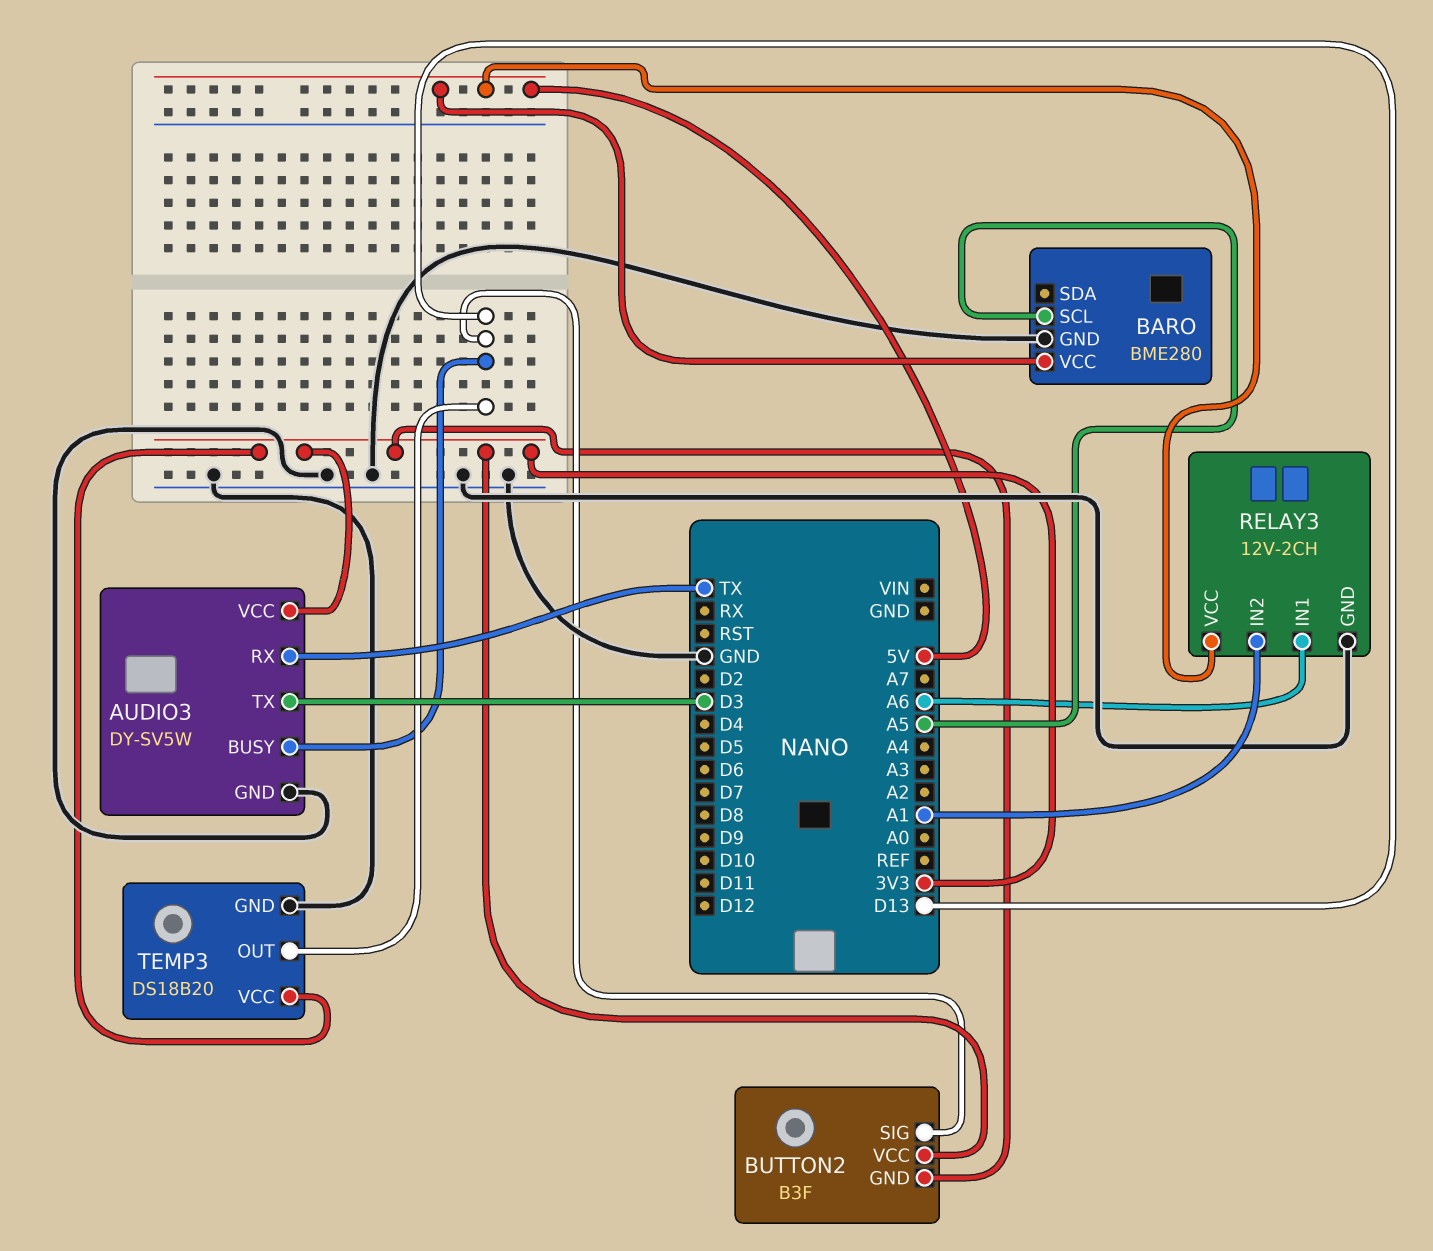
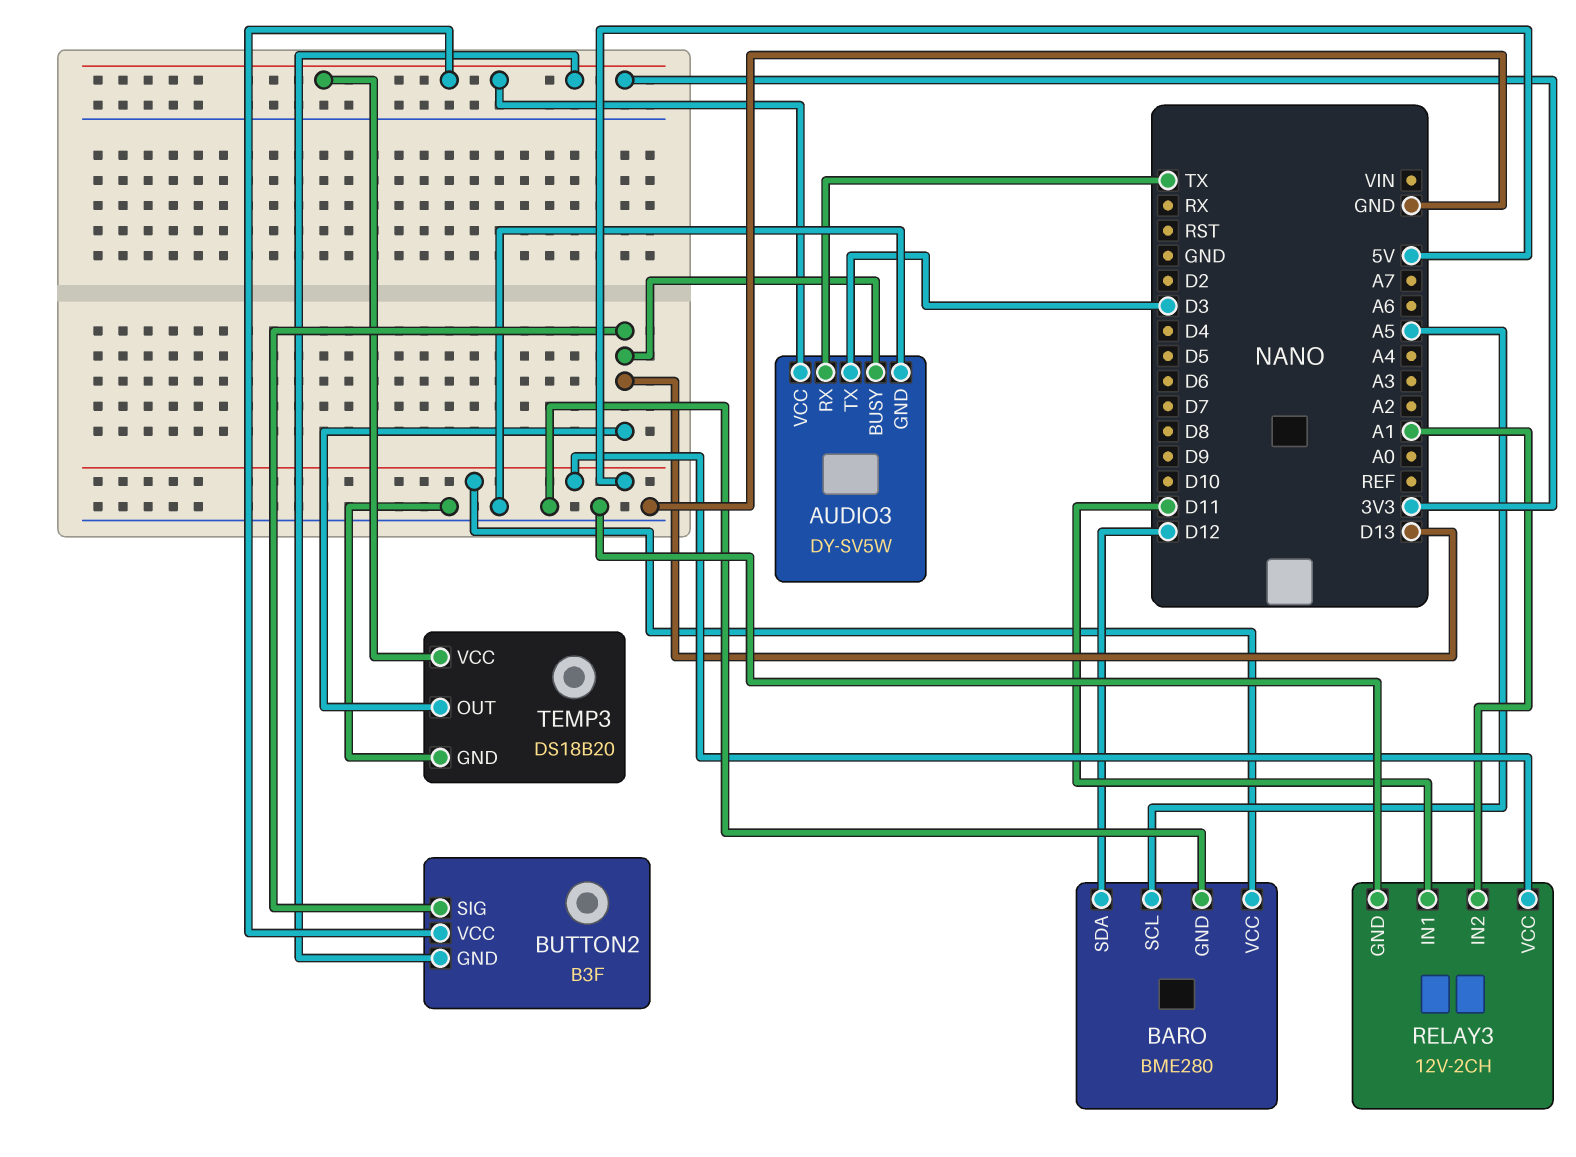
BARO pin SDA: none -> D12
RELAY3 pin IN1: A6 -> D11

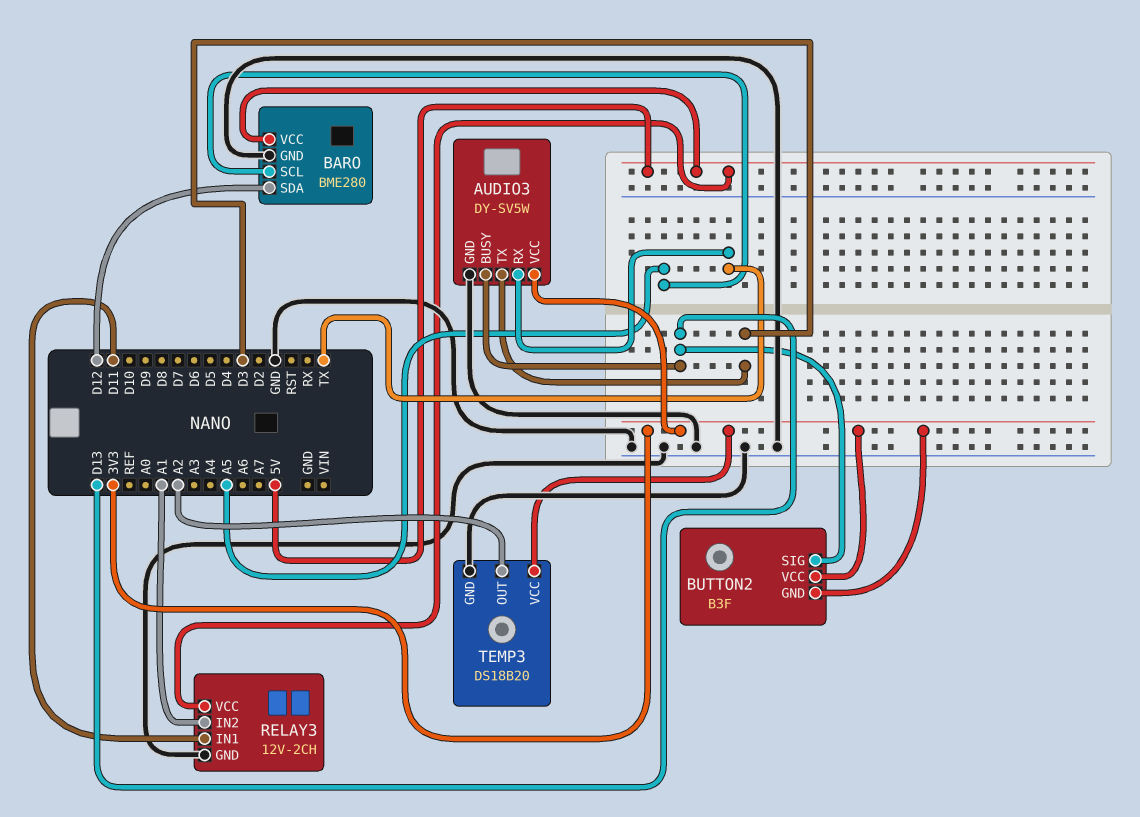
TEMP3 pin OUT: D13 -> A2

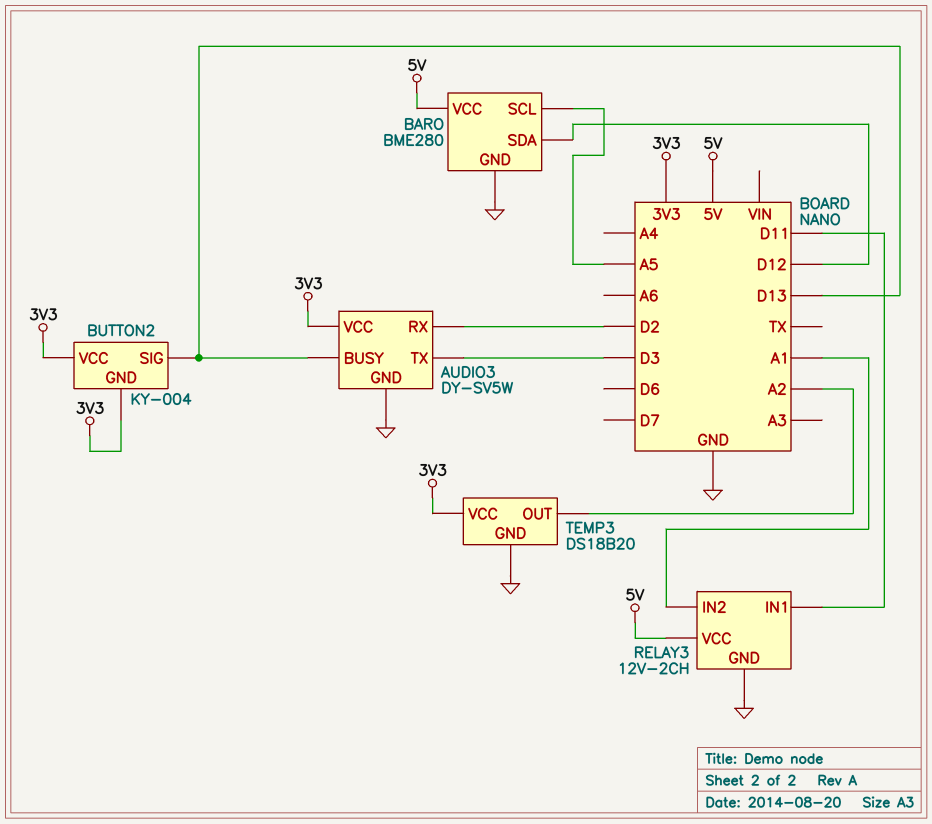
AUDIO3 pin RX: TX -> D2
BUTTON2: B3F -> KY-004

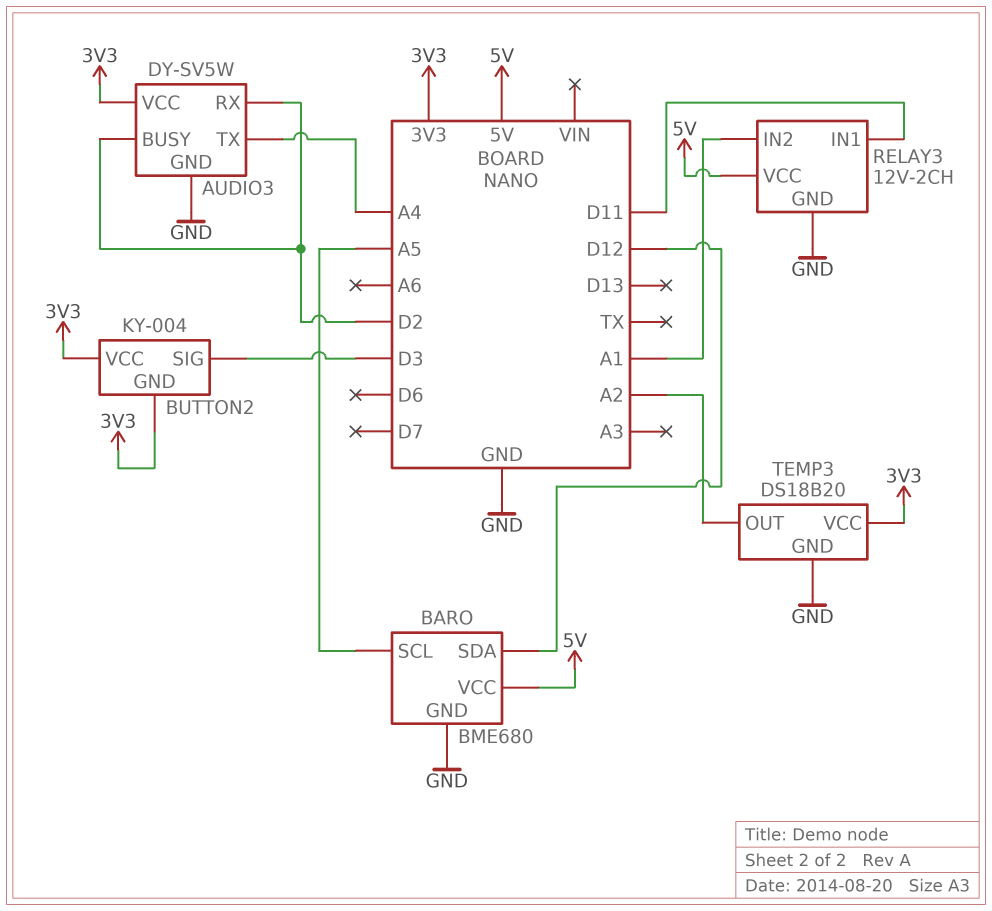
AUDIO3 pin BUSY: D13 -> D2
AUDIO3 pin TX: D3 -> A4
BARO: BME280 -> BME680
BUTTON2 pin SIG: D13 -> D3

